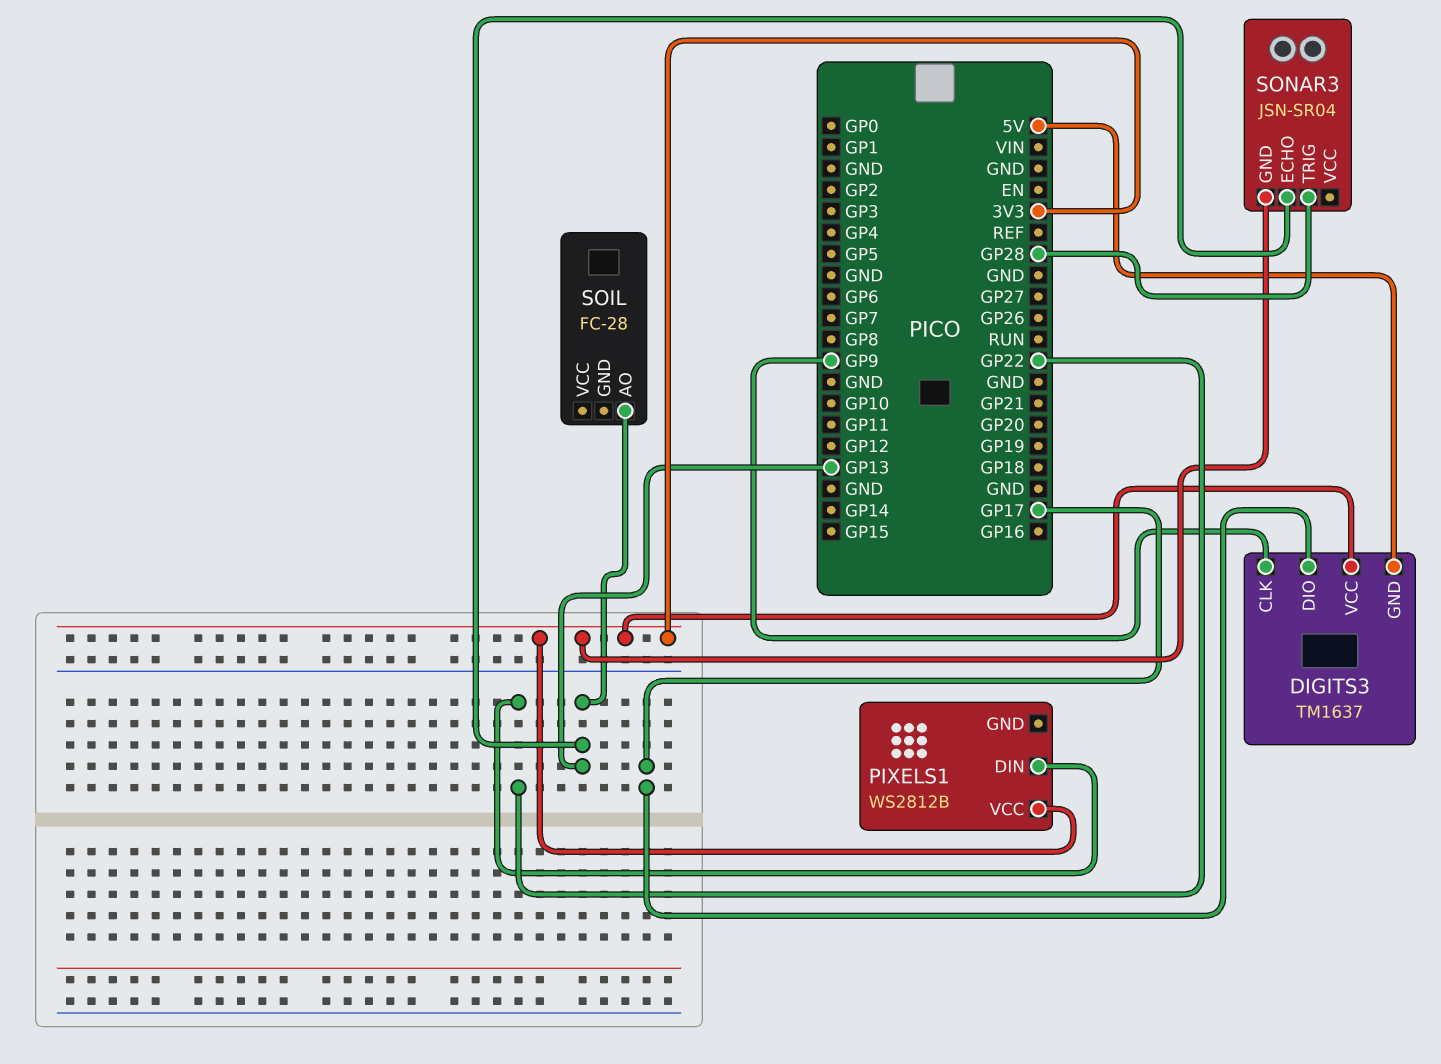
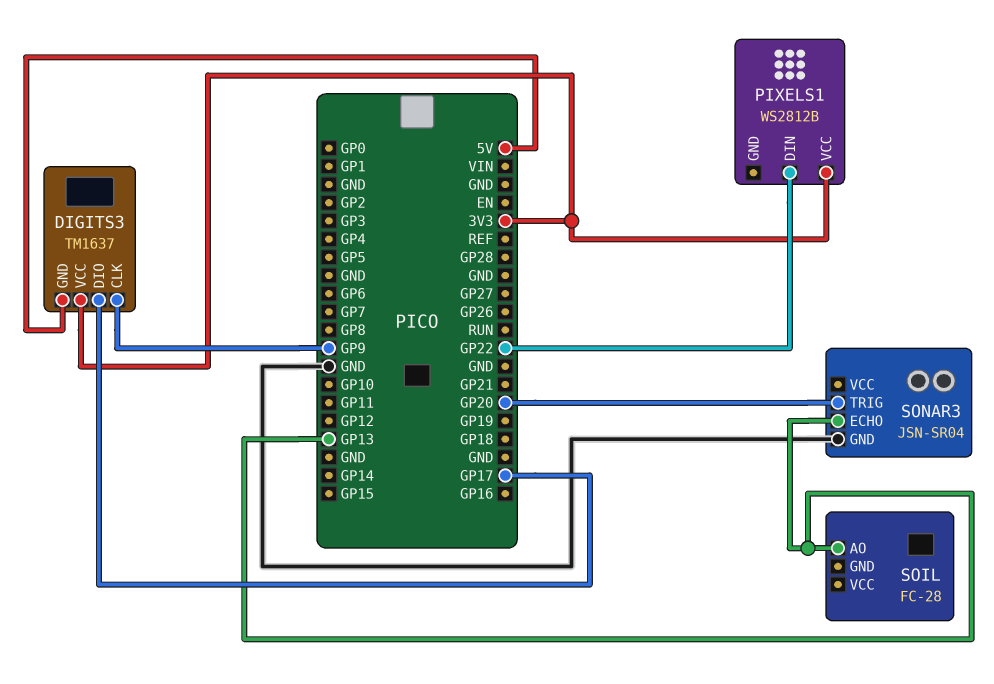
SONAR3 pin GND: 3V3 -> GND
SONAR3 pin TRIG: GP28 -> GP20

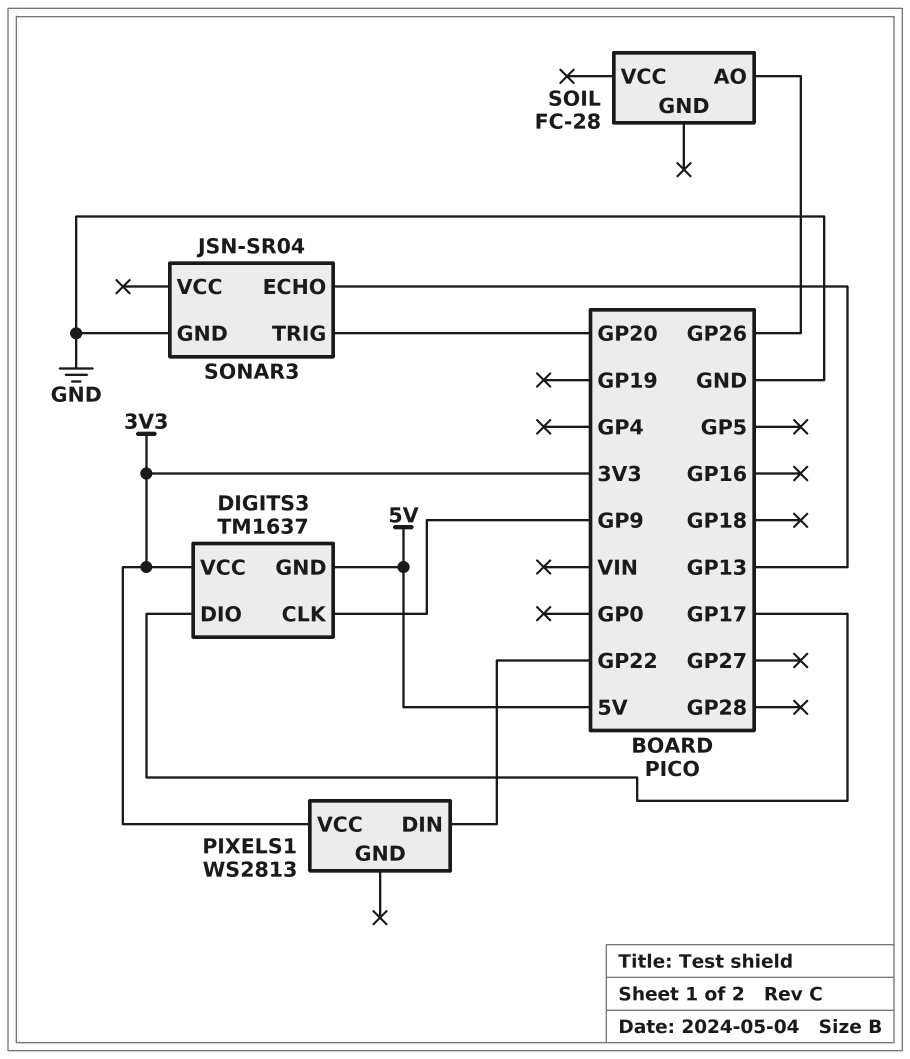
PIXELS1: WS2812B -> WS2813
SOIL pin AO: GP13 -> GP26

